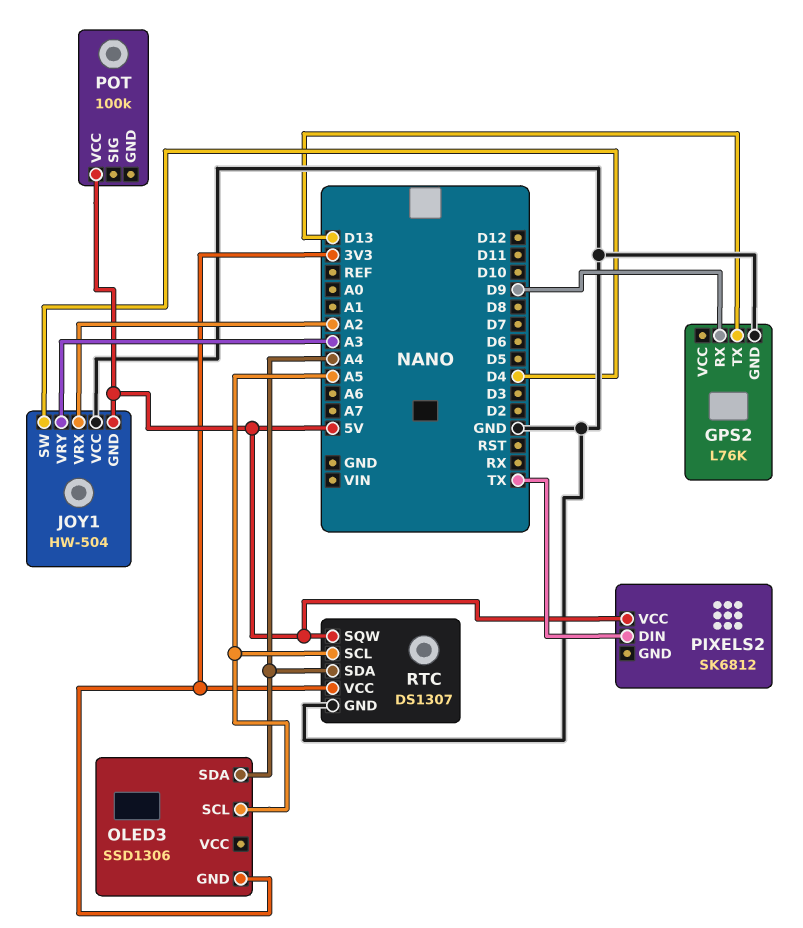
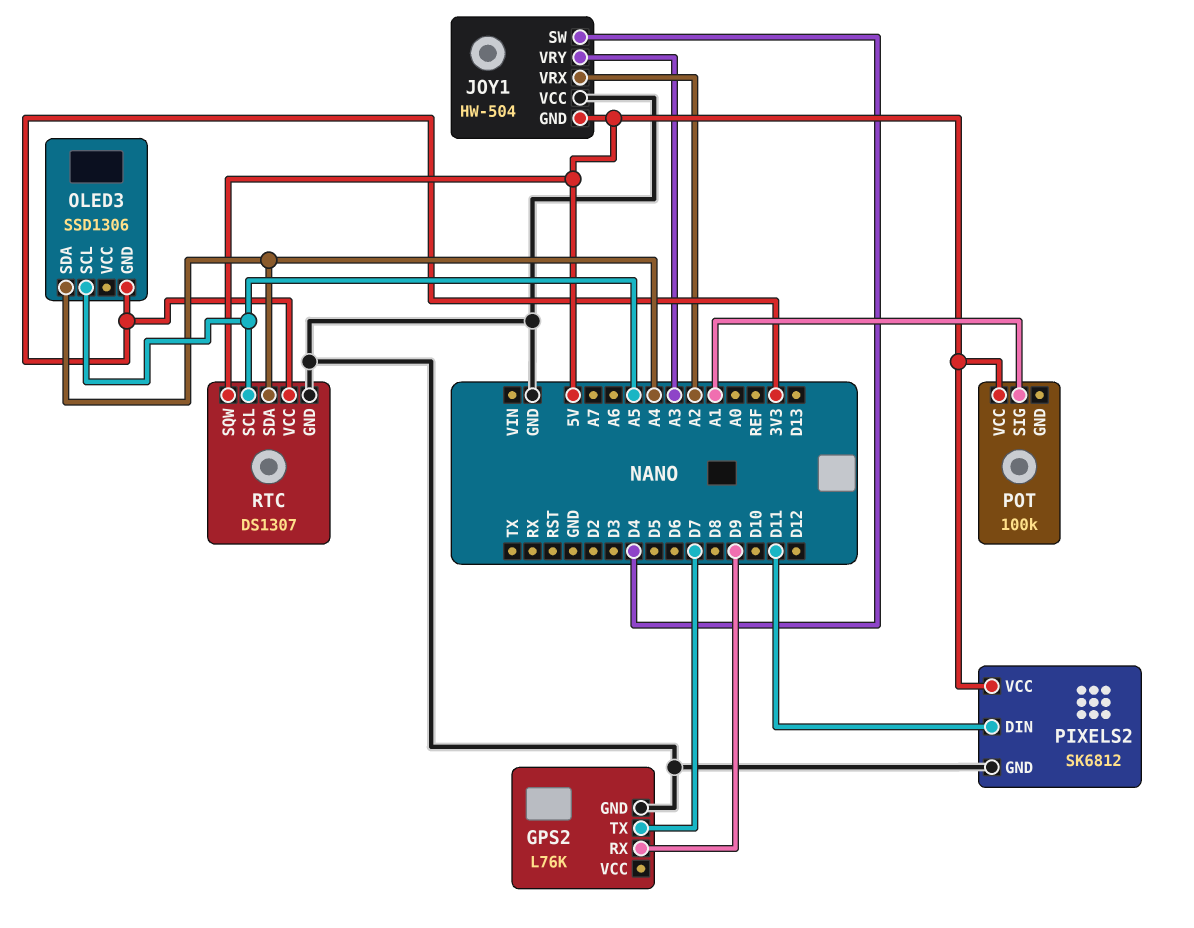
GPS2 pin TX: D13 -> D7
PIXELS2 pin DIN: TX -> D11
PIXELS2 pin GND: none -> GND
POT pin SIG: none -> A1

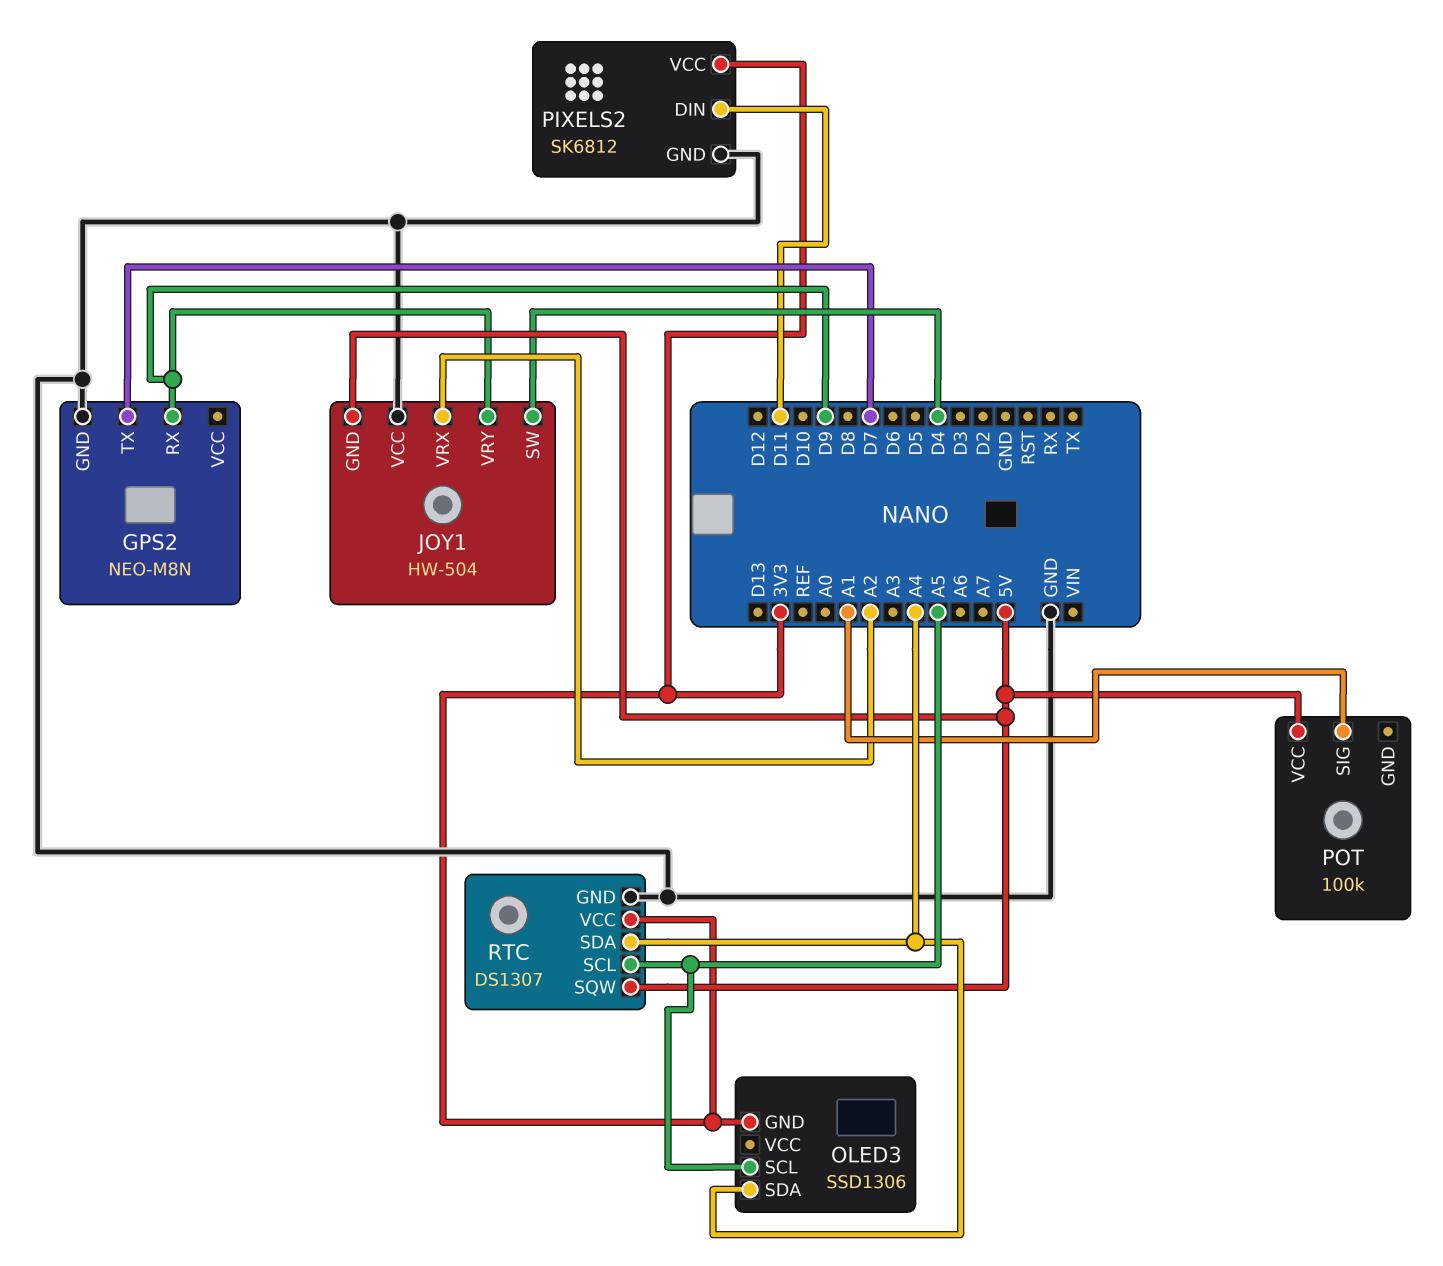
GPS2: L76K -> NEO-M8N
JOY1 pin VRY: A3 -> D9
PIXELS2 pin VCC: 5V -> 3V3

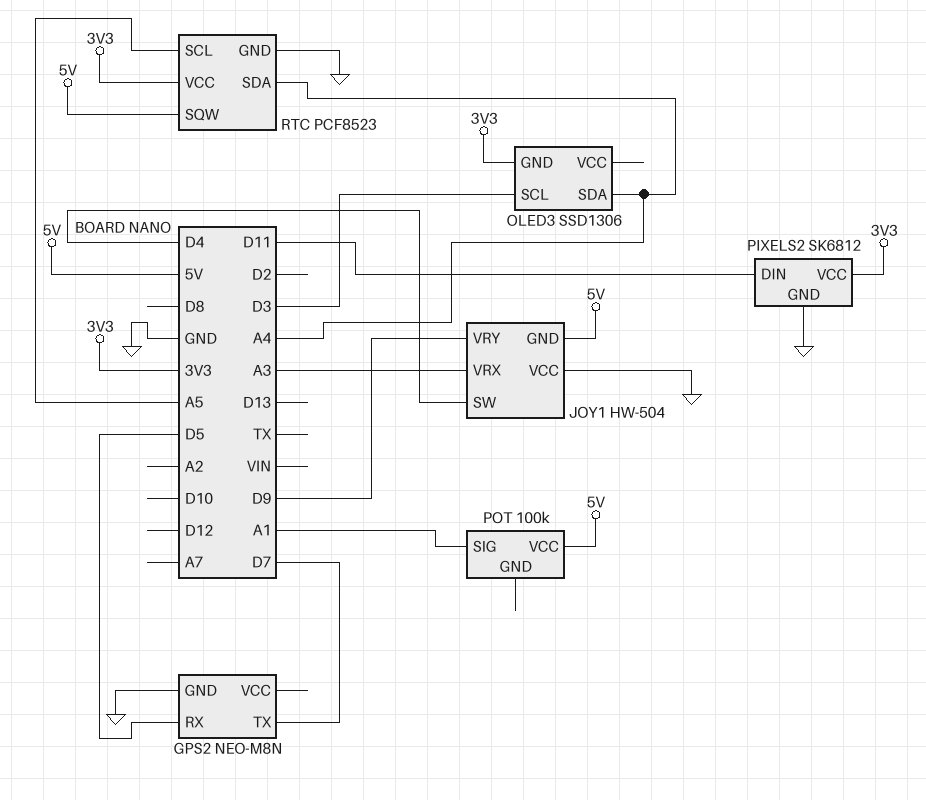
GPS2 pin RX: D9 -> D5
JOY1 pin VRX: A2 -> A3
OLED3 pin SCL: A5 -> D3
RTC: DS1307 -> PCF8523

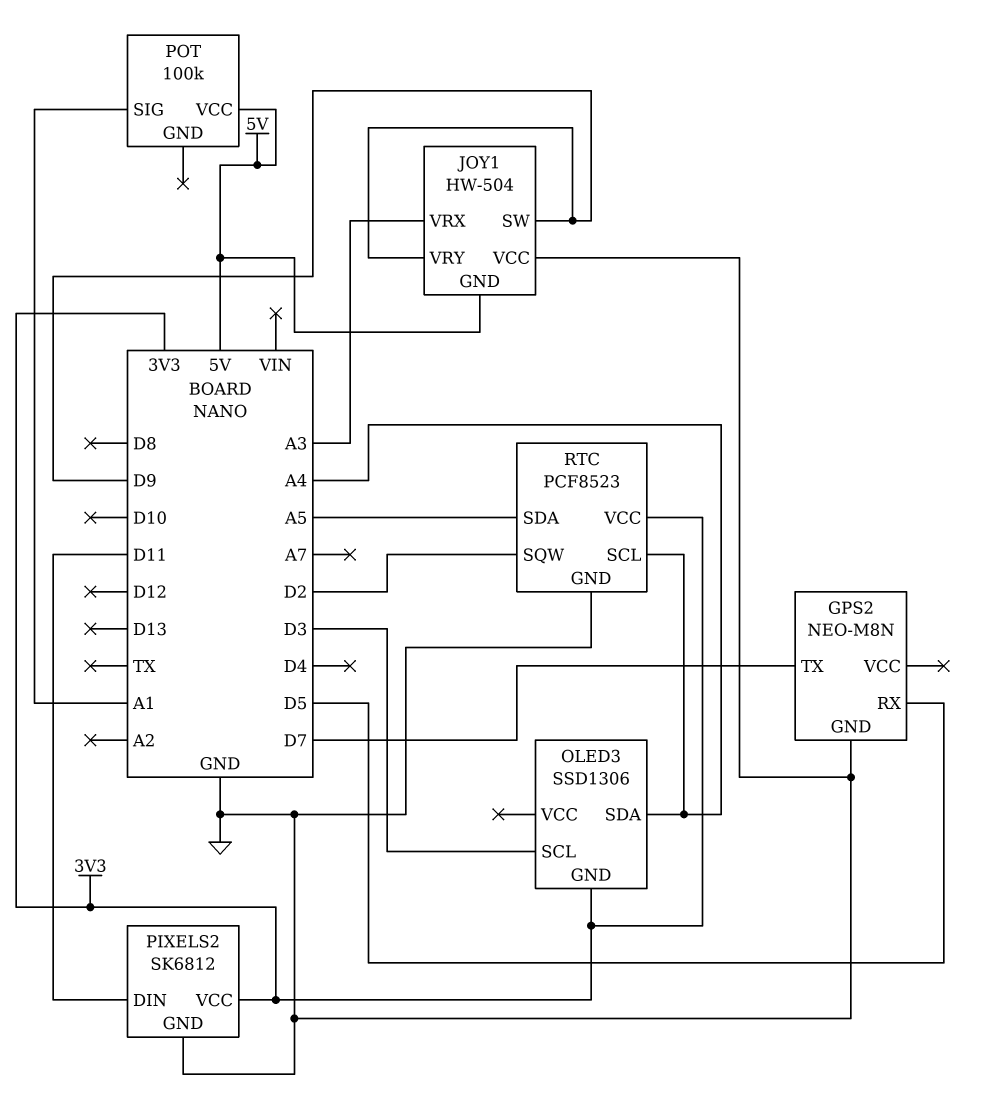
JOY1 pin SW: D4 -> D9
RTC pin SCL: A5 -> A4
RTC pin SDA: A4 -> A5
RTC pin SQW: 5V -> D2

